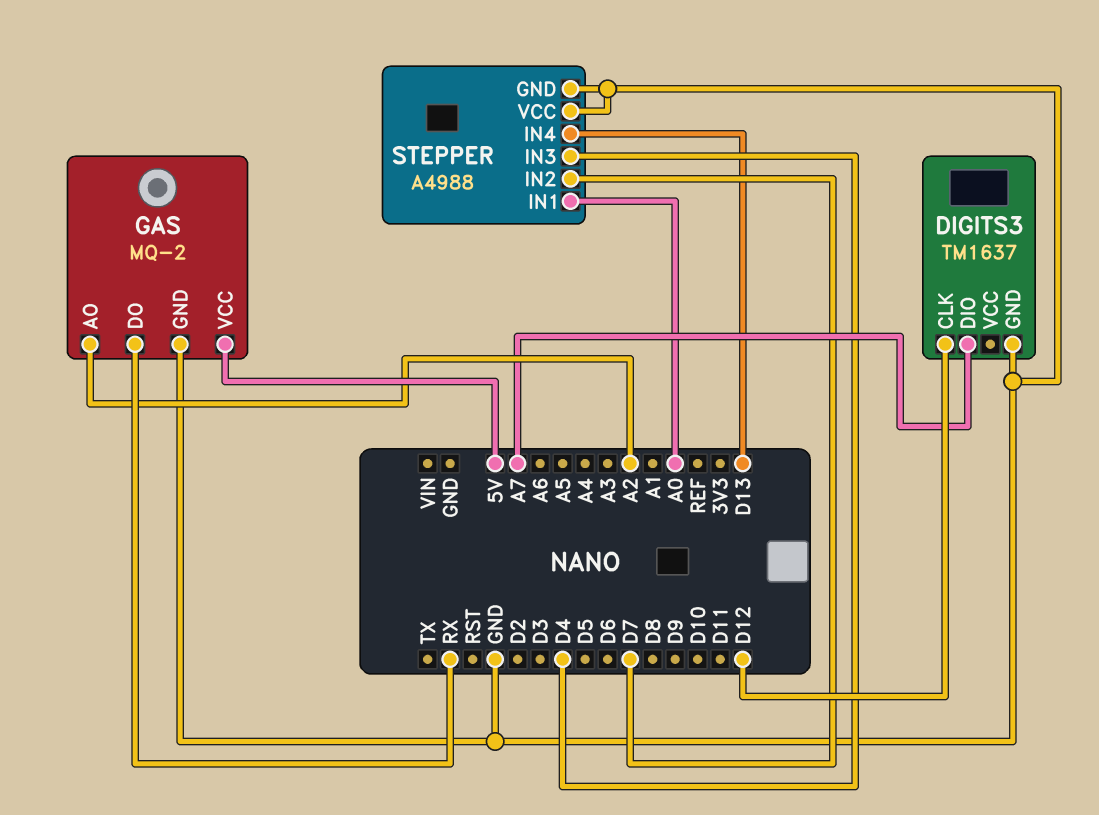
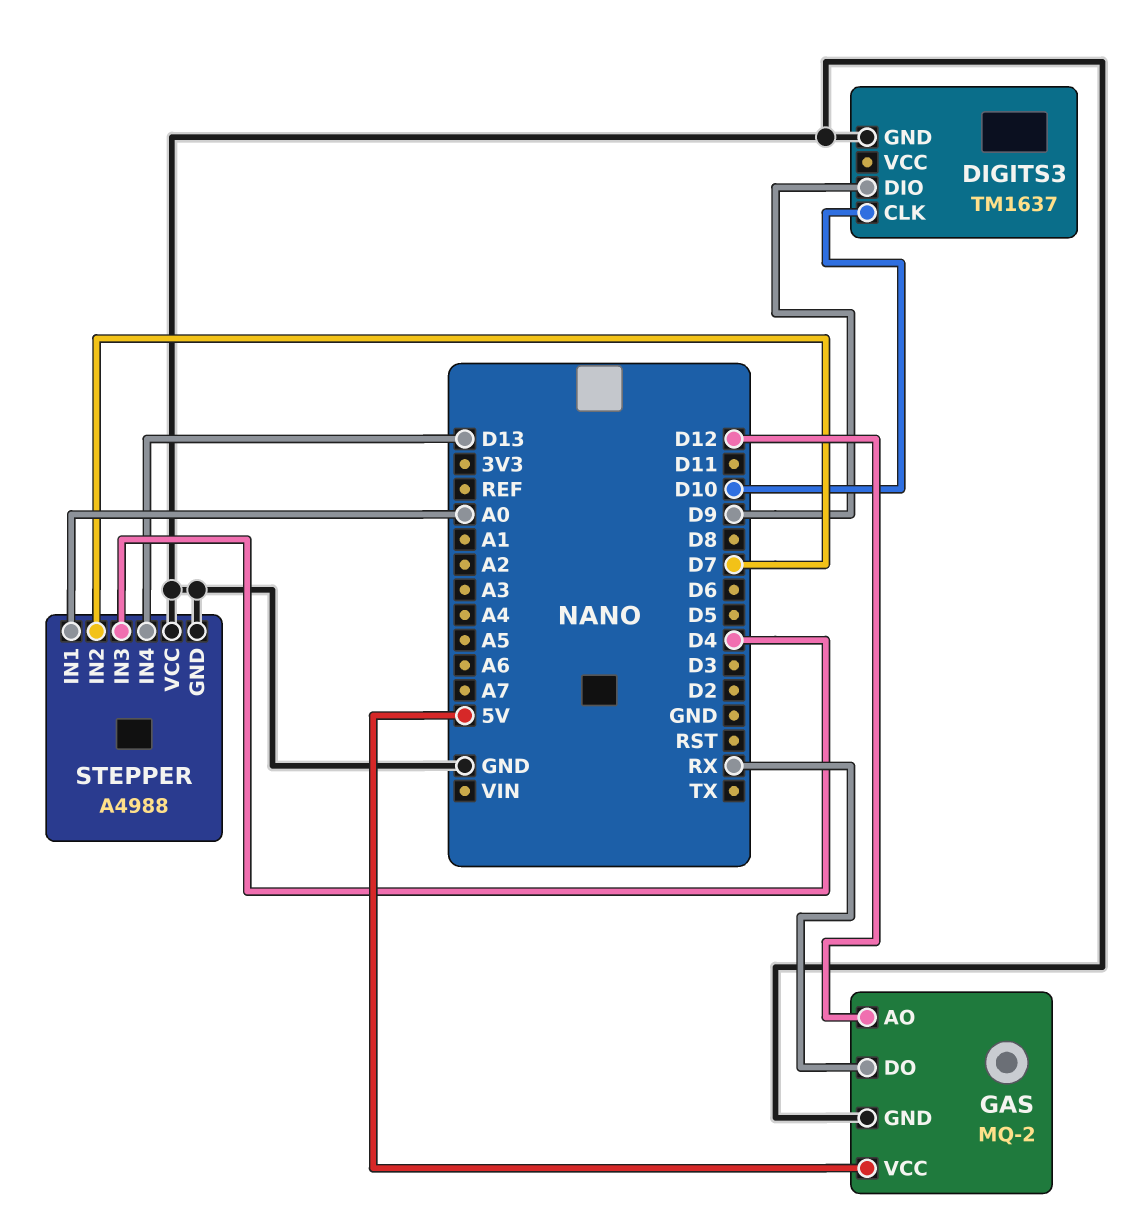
DIGITS3 pin CLK: D12 -> D10
DIGITS3 pin DIO: A7 -> D9
GAS pin AO: A2 -> D12

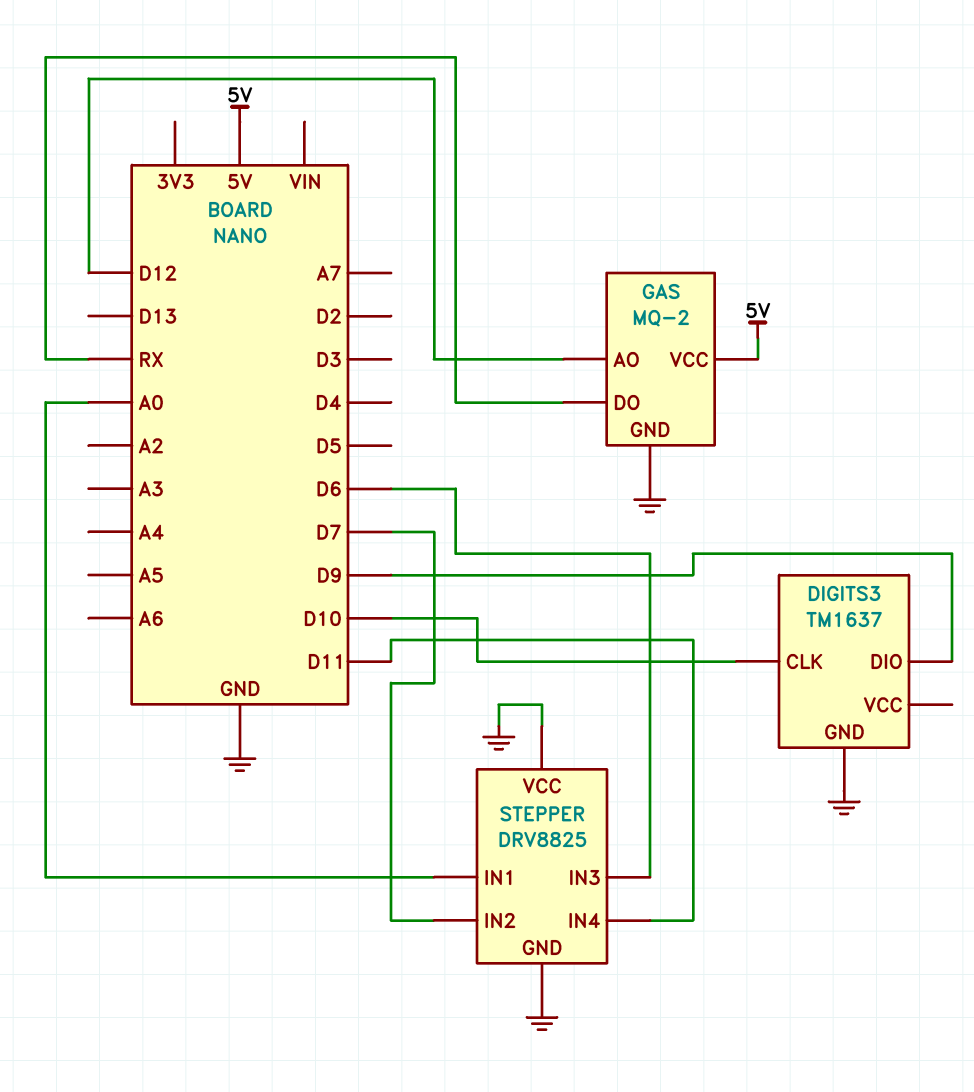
STEPPER: A4988 -> DRV8825
STEPPER pin IN3: D4 -> D6
STEPPER pin IN4: D13 -> D11

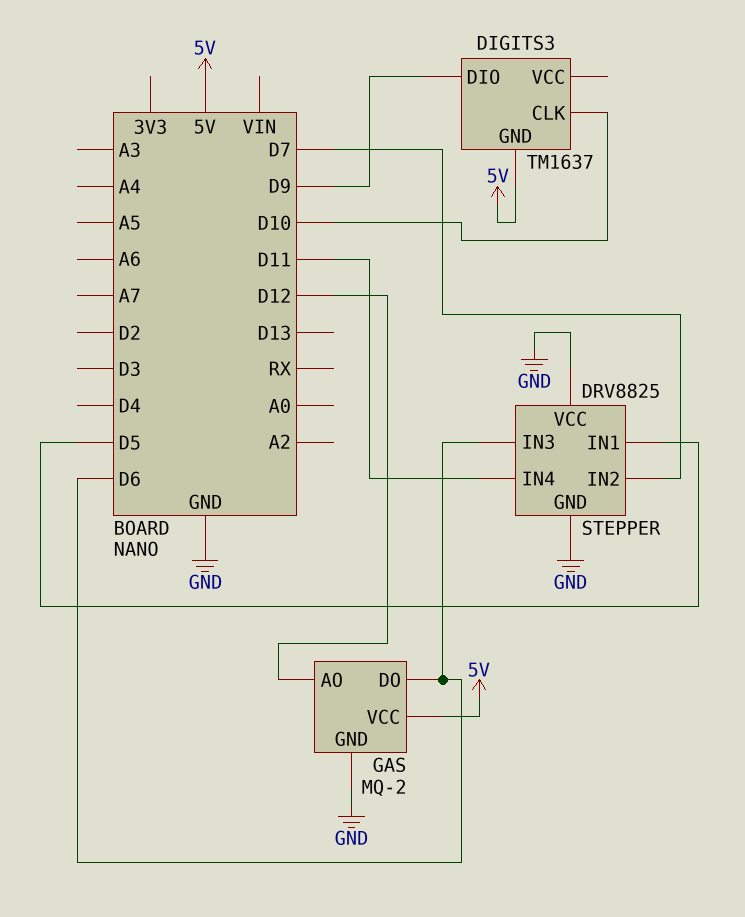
DIGITS3 pin GND: GND -> 5V
GAS pin DO: RX -> D6
STEPPER pin IN1: A0 -> D5

